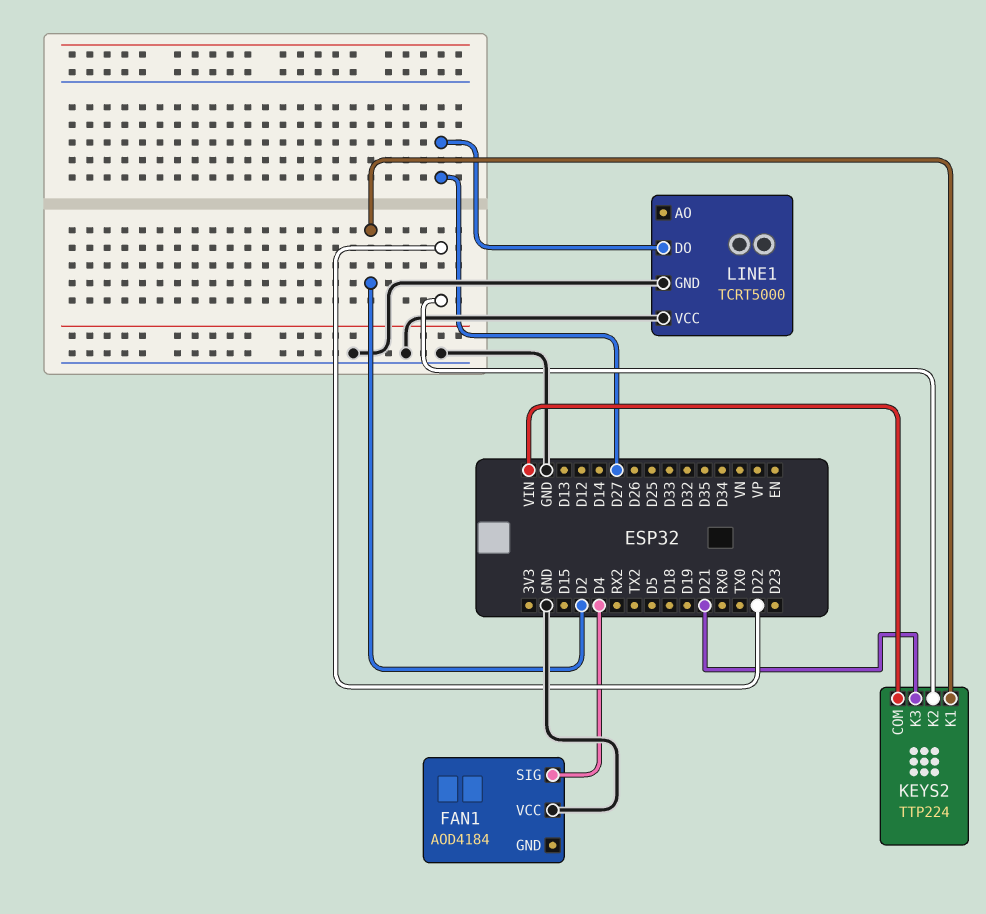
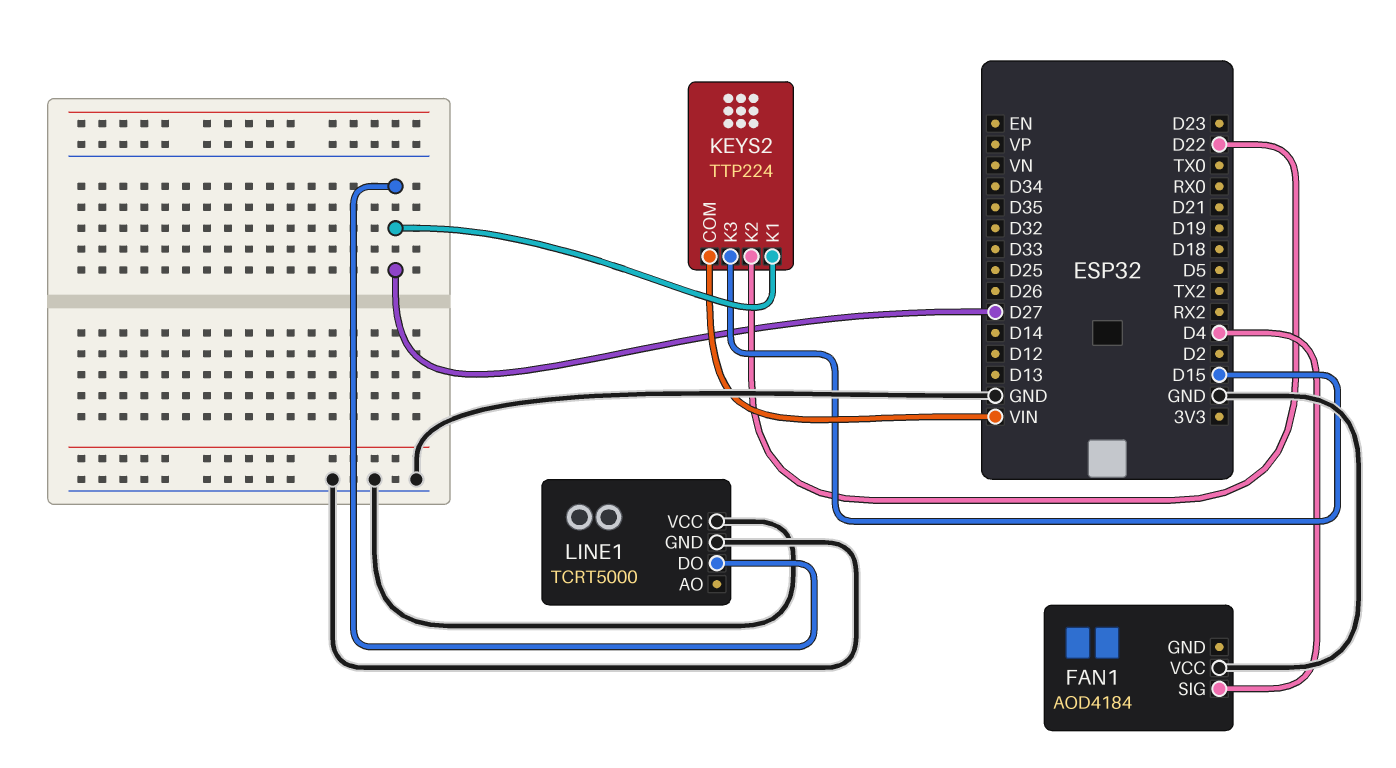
KEYS2 pin K1: D2 -> D27
KEYS2 pin K3: D21 -> D15

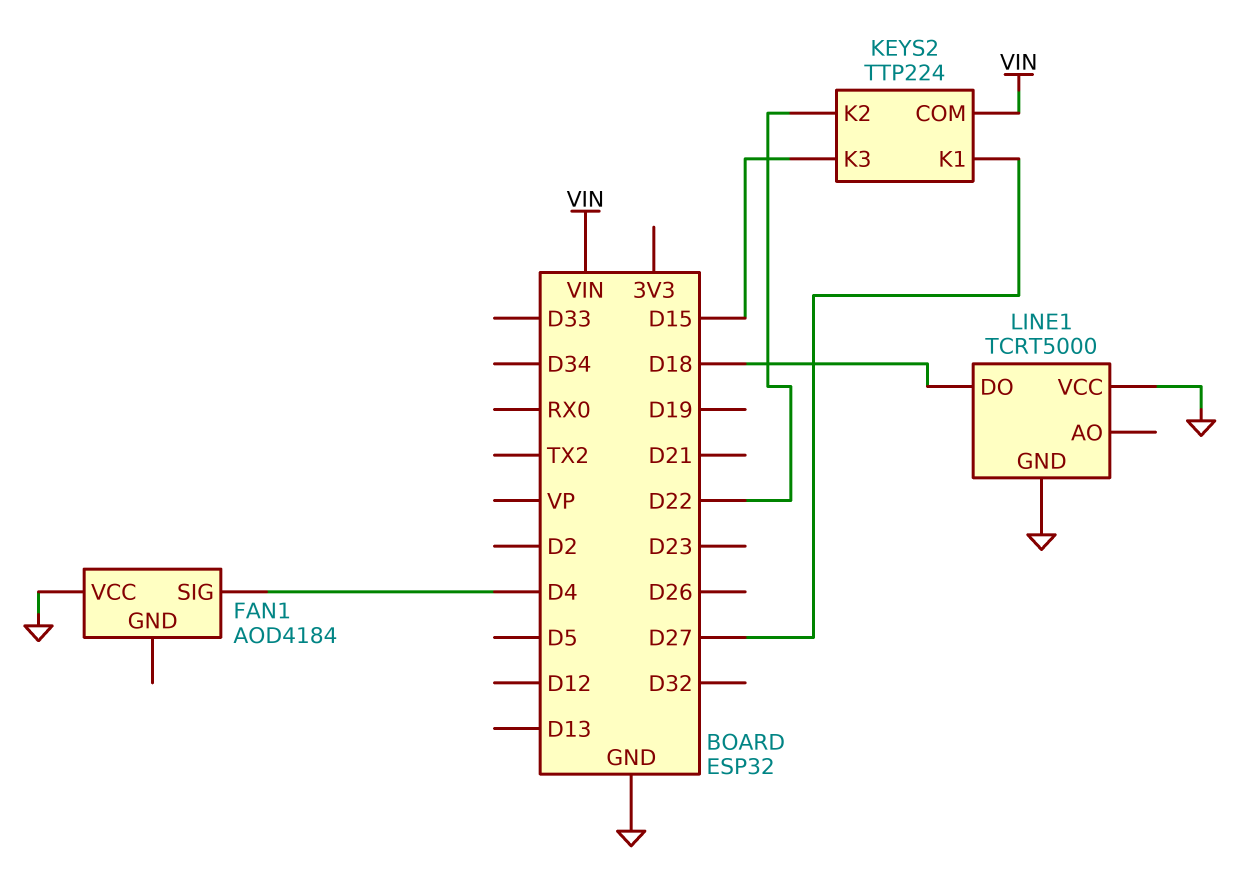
LINE1 pin DO: D27 -> D18

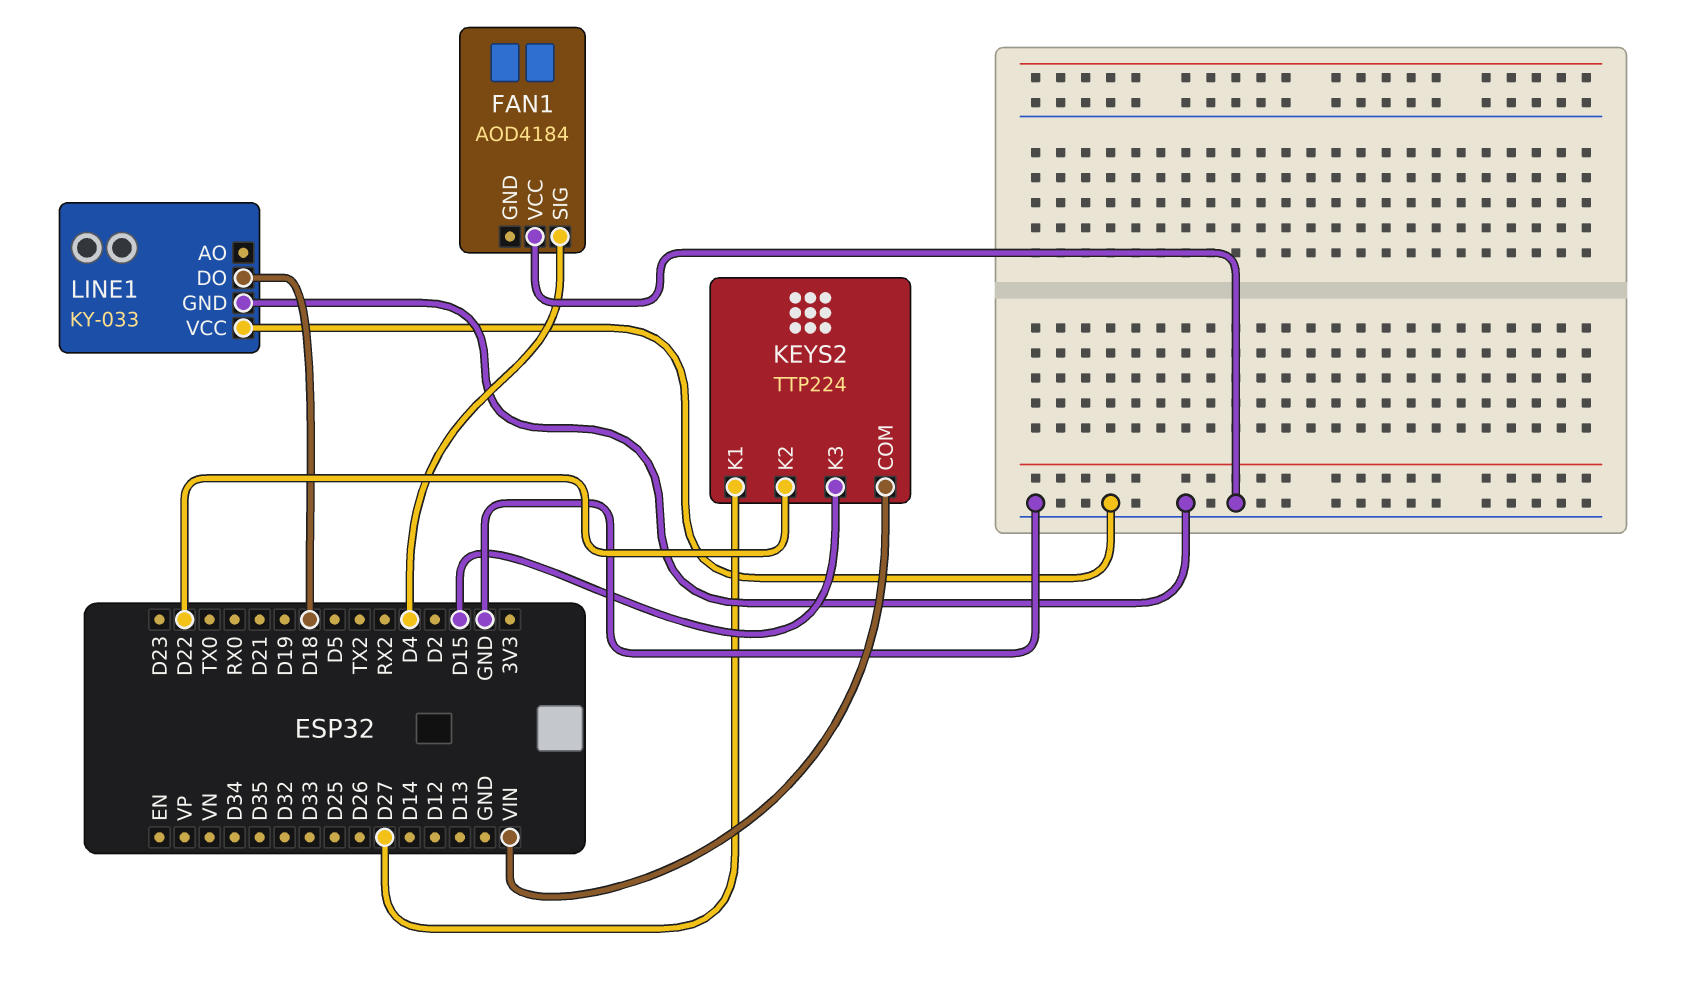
LINE1: TCRT5000 -> KY-033

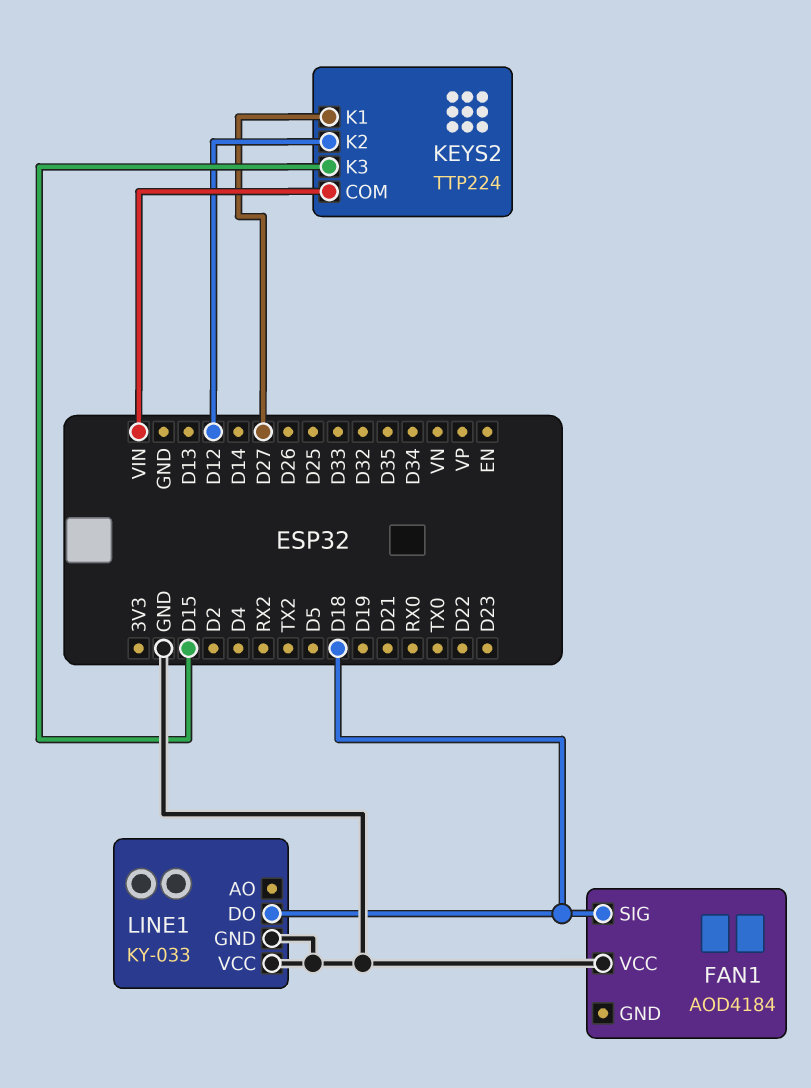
FAN1 pin SIG: D4 -> D18
KEYS2 pin K2: D22 -> D12

